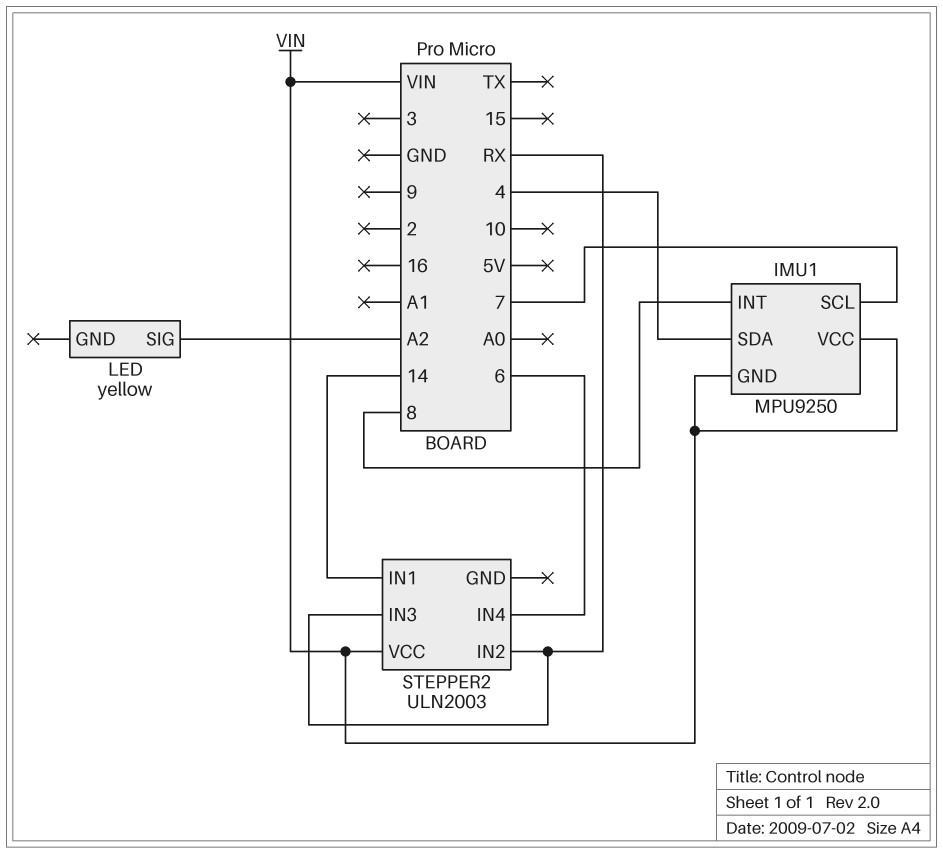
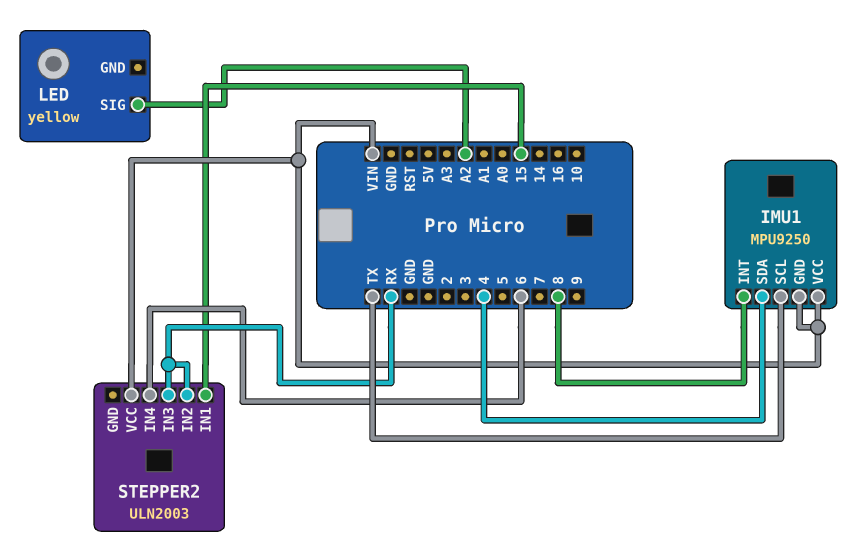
IMU1 pin SCL: 7 -> TX
STEPPER2 pin IN1: 14 -> 15

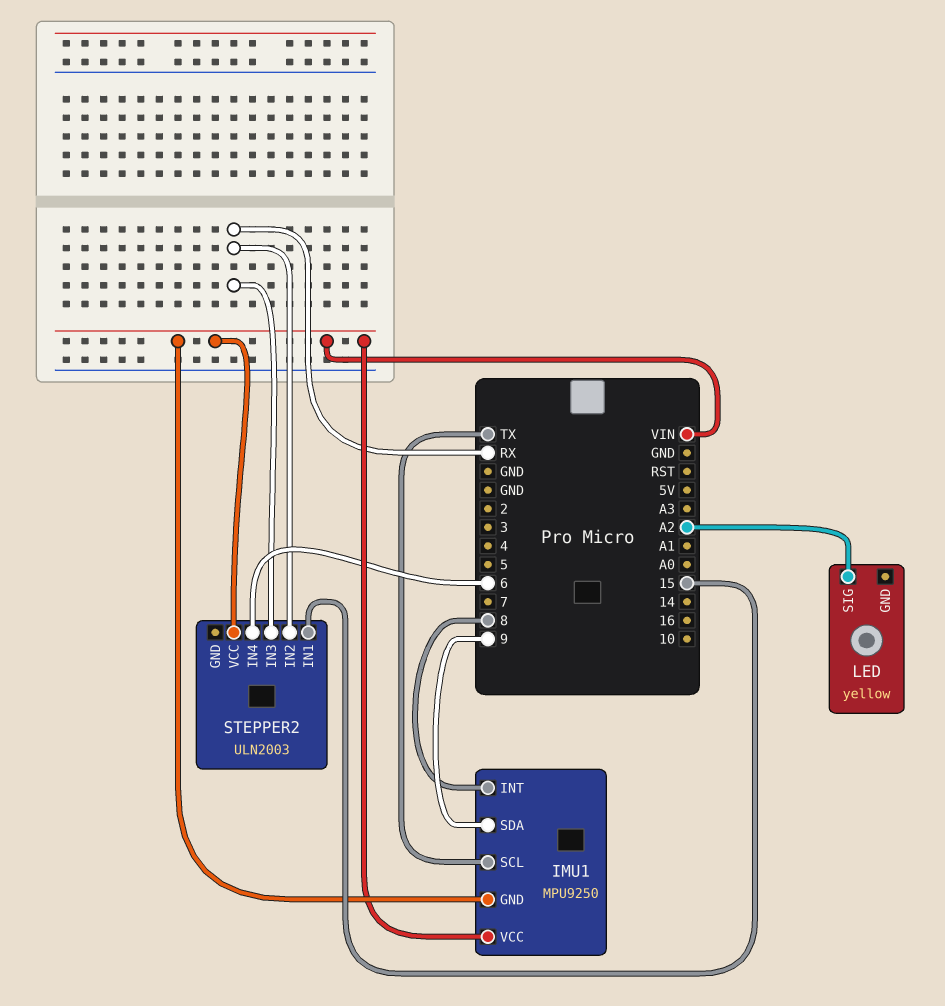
IMU1 pin SDA: 4 -> 9

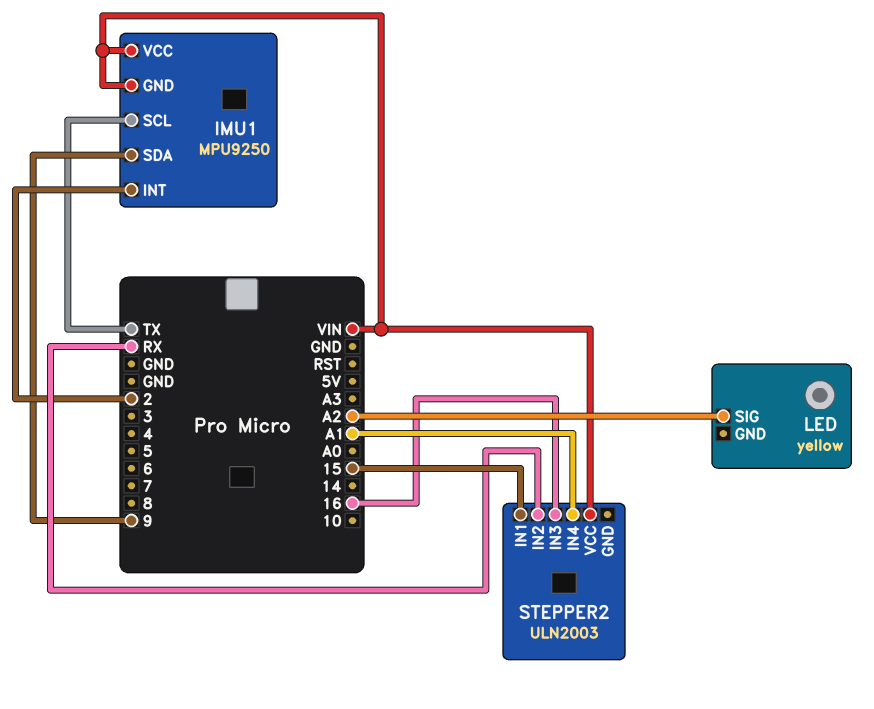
IMU1 pin INT: 8 -> 2
STEPPER2 pin IN3: RX -> 16
STEPPER2 pin IN4: 6 -> A1

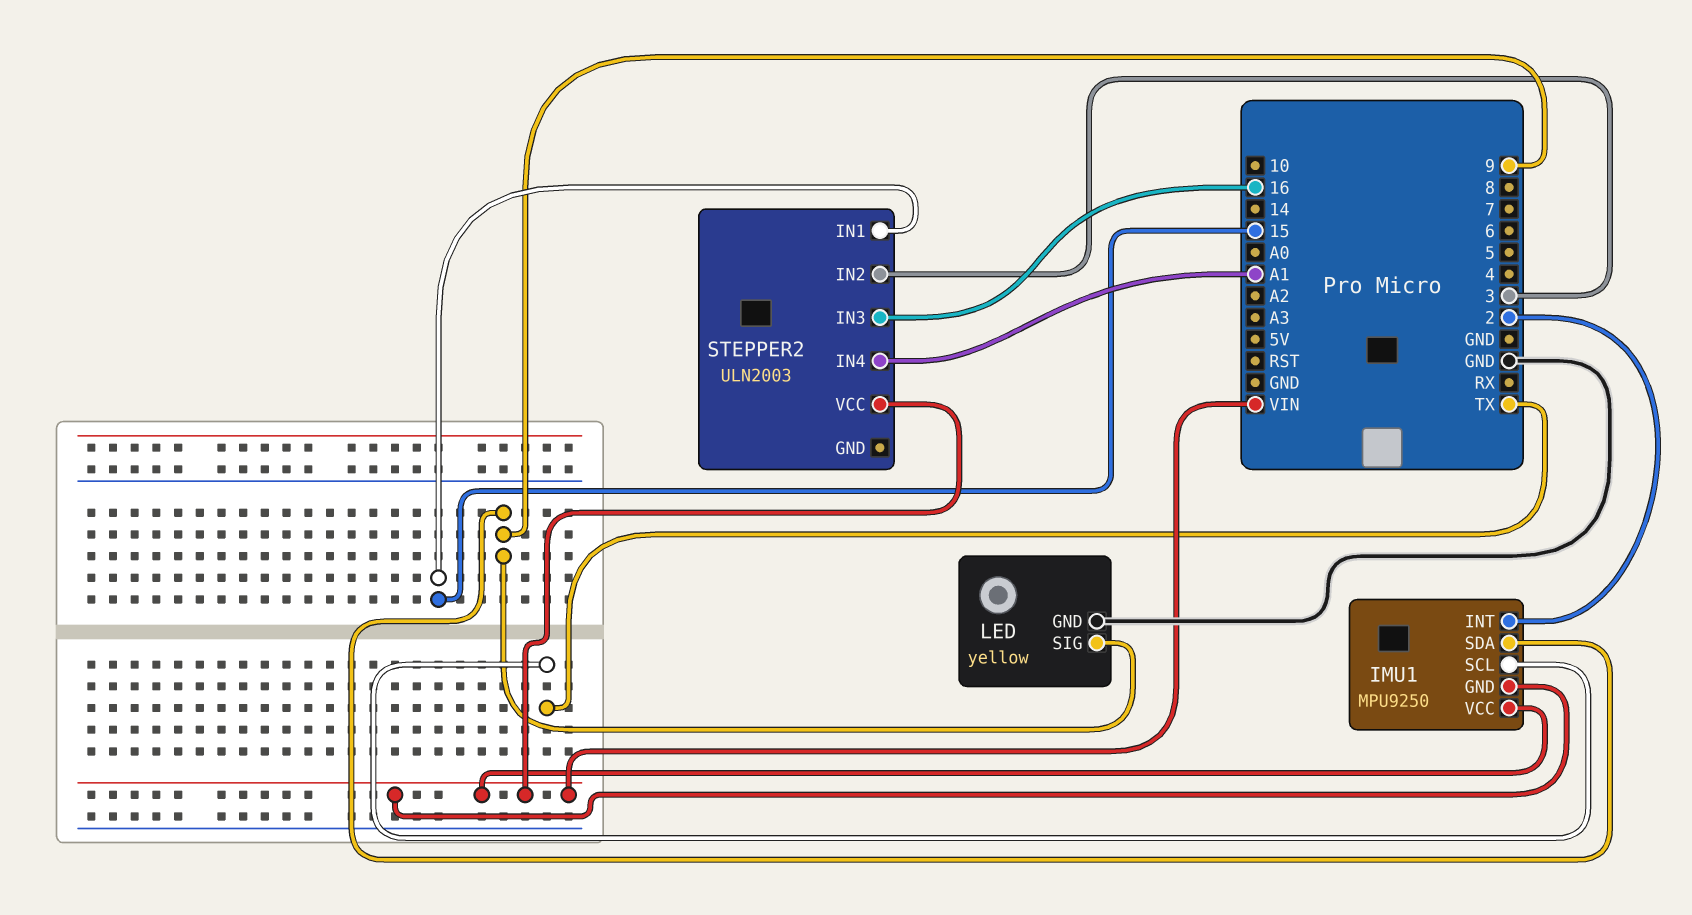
LED pin GND: none -> GND
LED pin SIG: A2 -> 9
STEPPER2 pin IN2: RX -> 3

